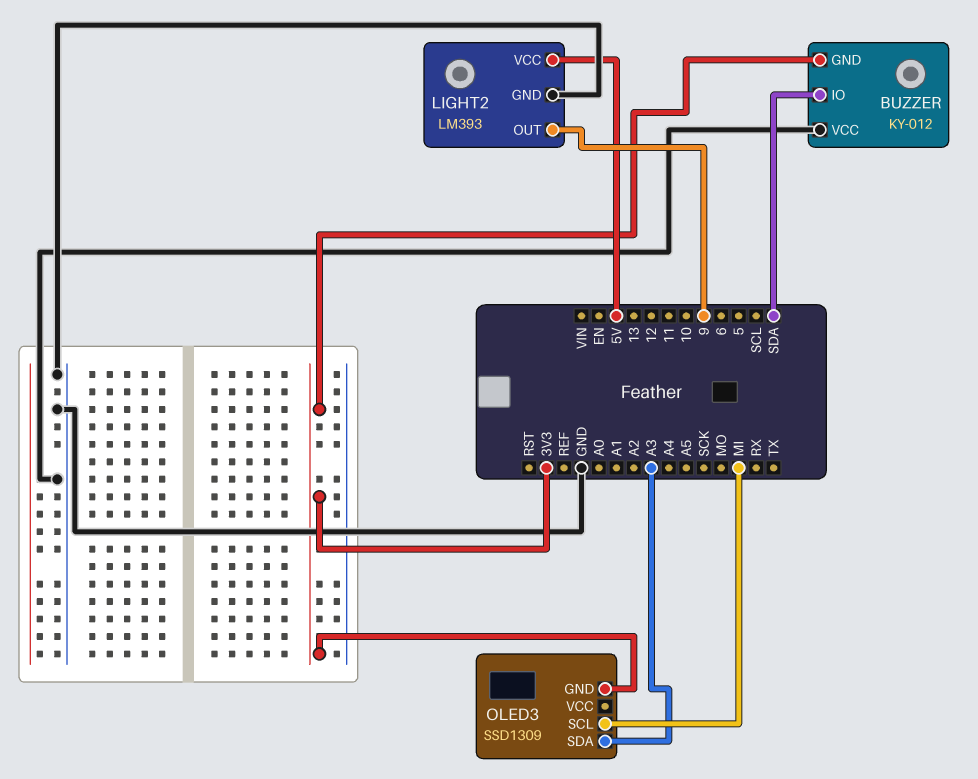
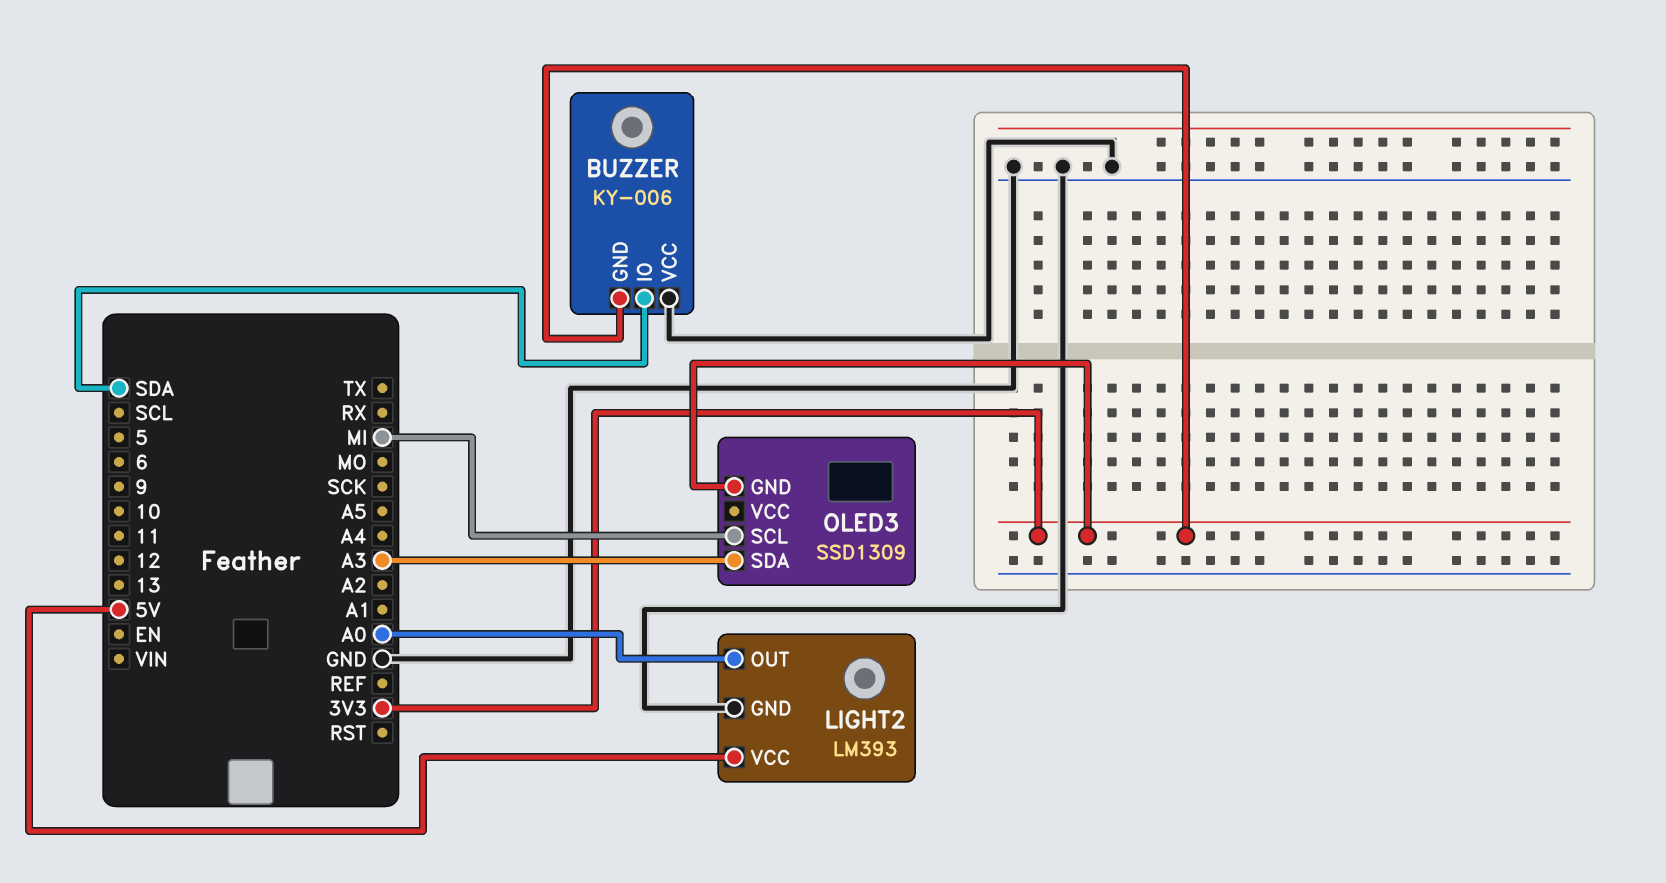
BUZZER: KY-012 -> KY-006
LIGHT2 pin OUT: 9 -> A0

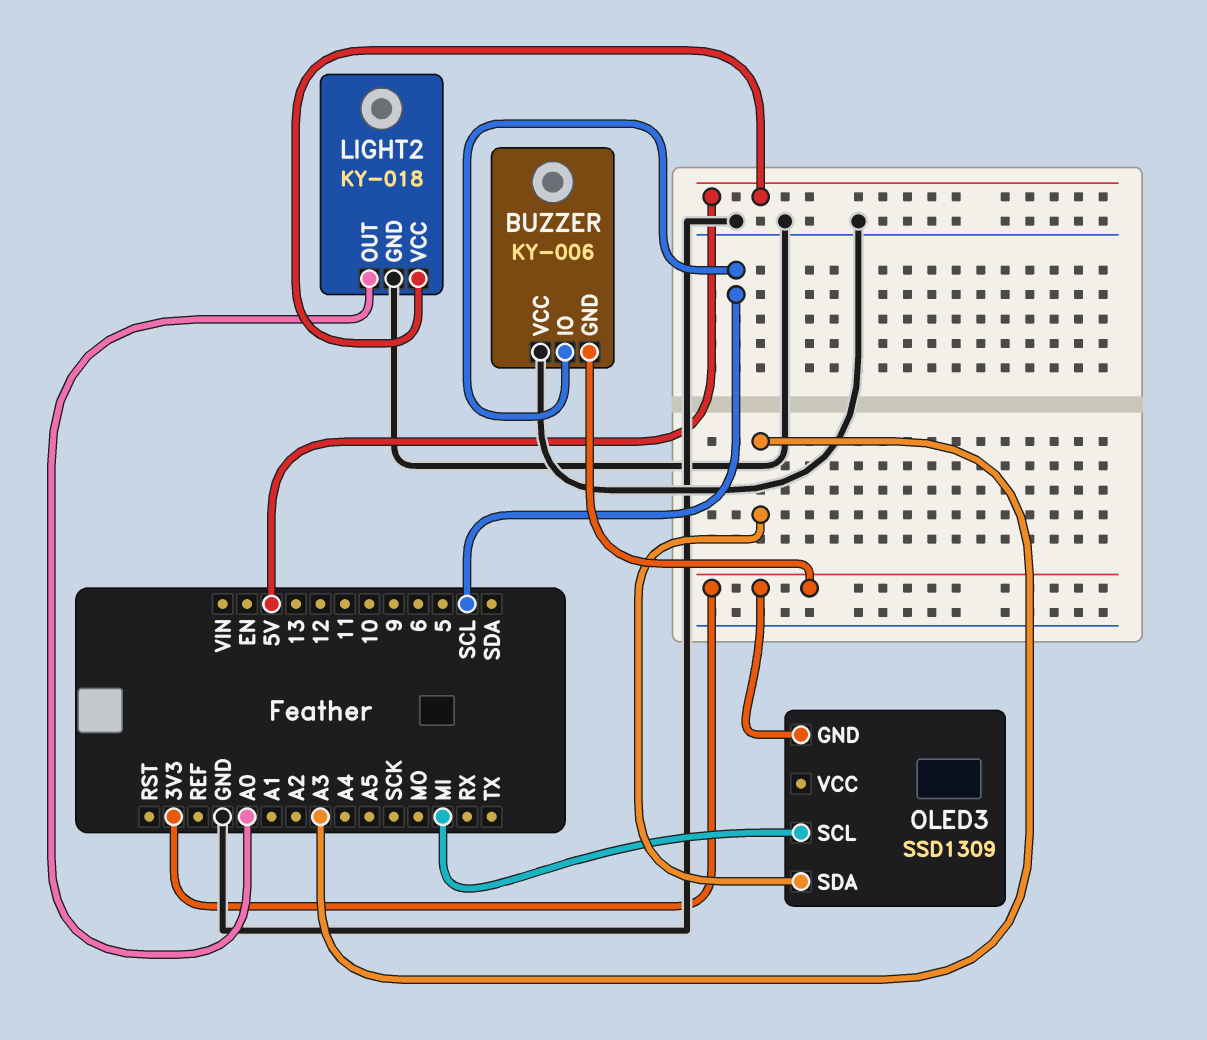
BUZZER pin IO: SDA -> SCL
LIGHT2: LM393 -> KY-018

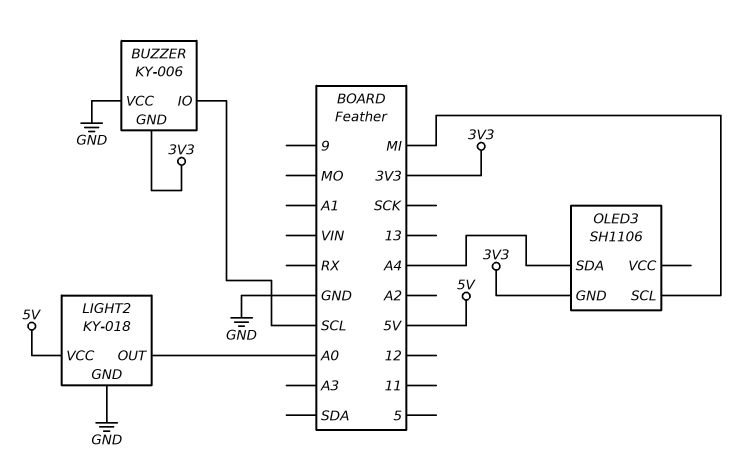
OLED3: SSD1309 -> SH1106
OLED3 pin SDA: A3 -> A4

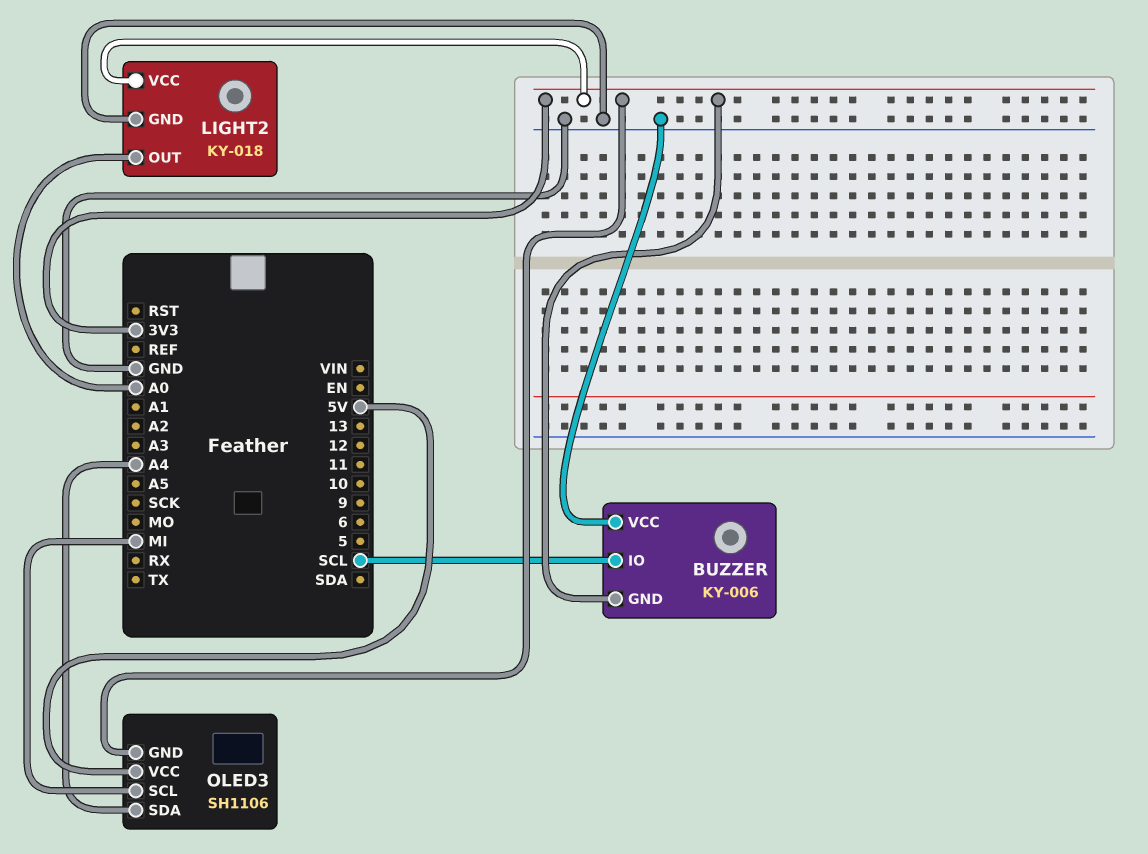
LIGHT2 pin VCC: 5V -> 3V3
OLED3 pin VCC: none -> 5V

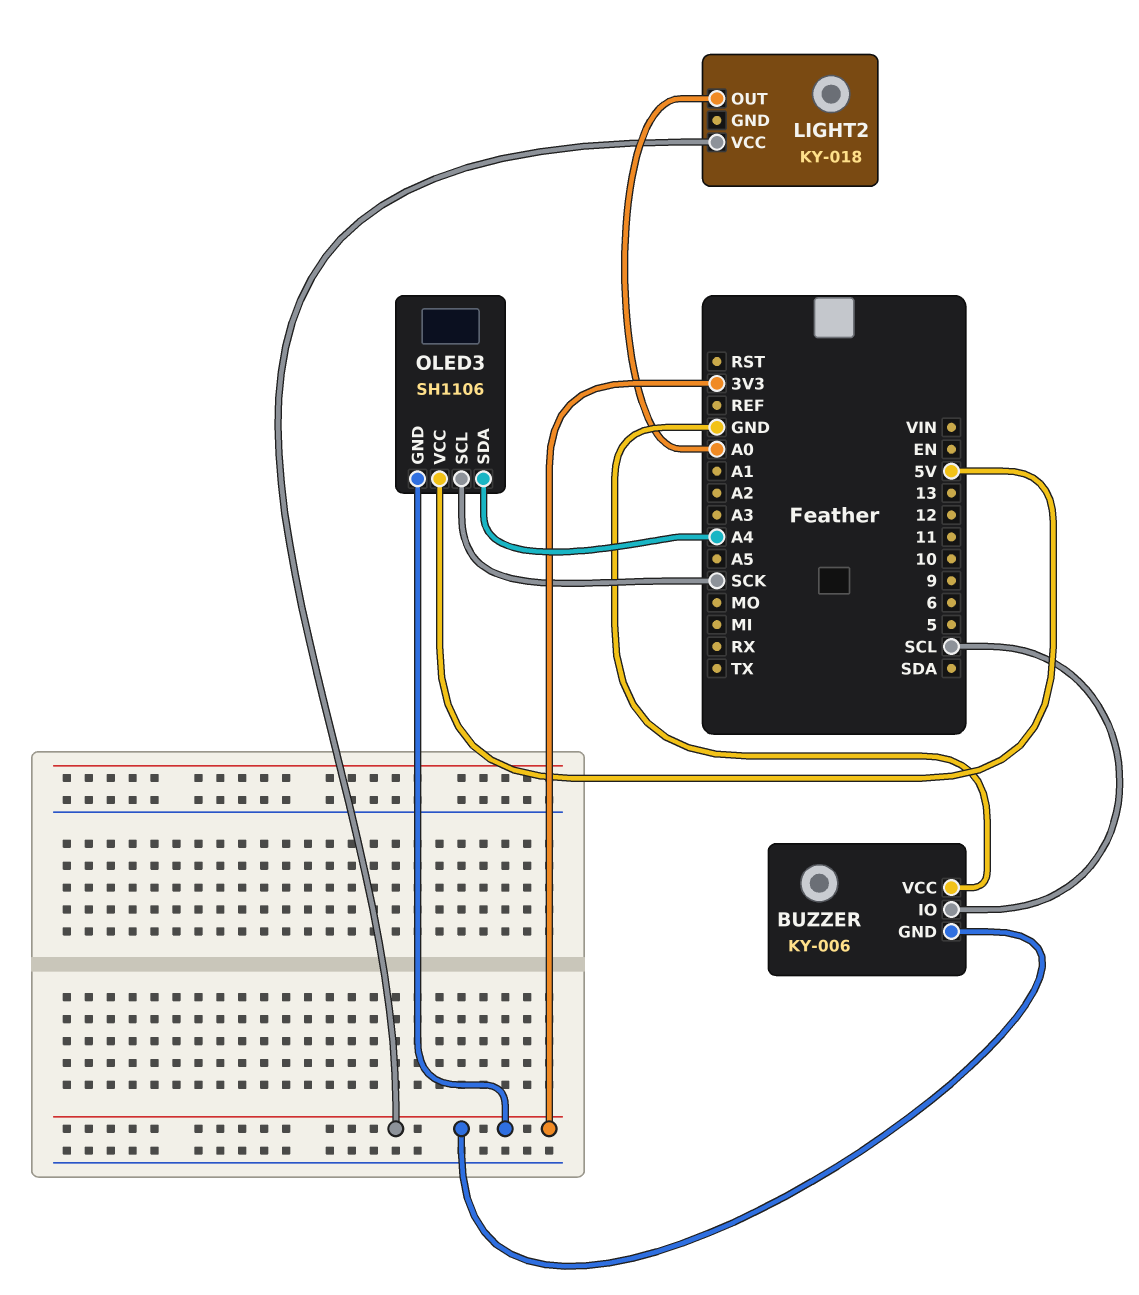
LIGHT2 pin GND: GND -> none
OLED3 pin SCL: MI -> SCK

